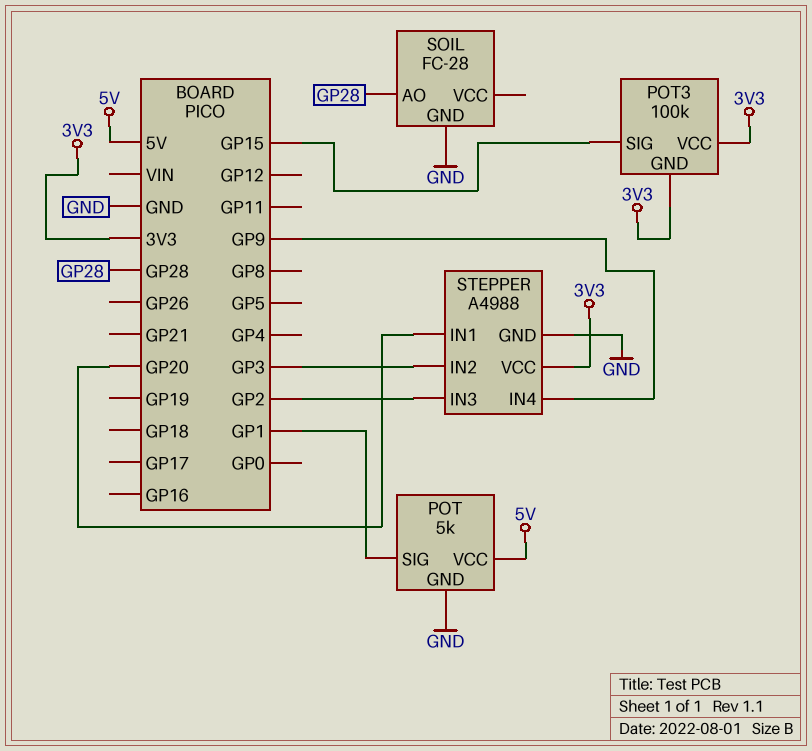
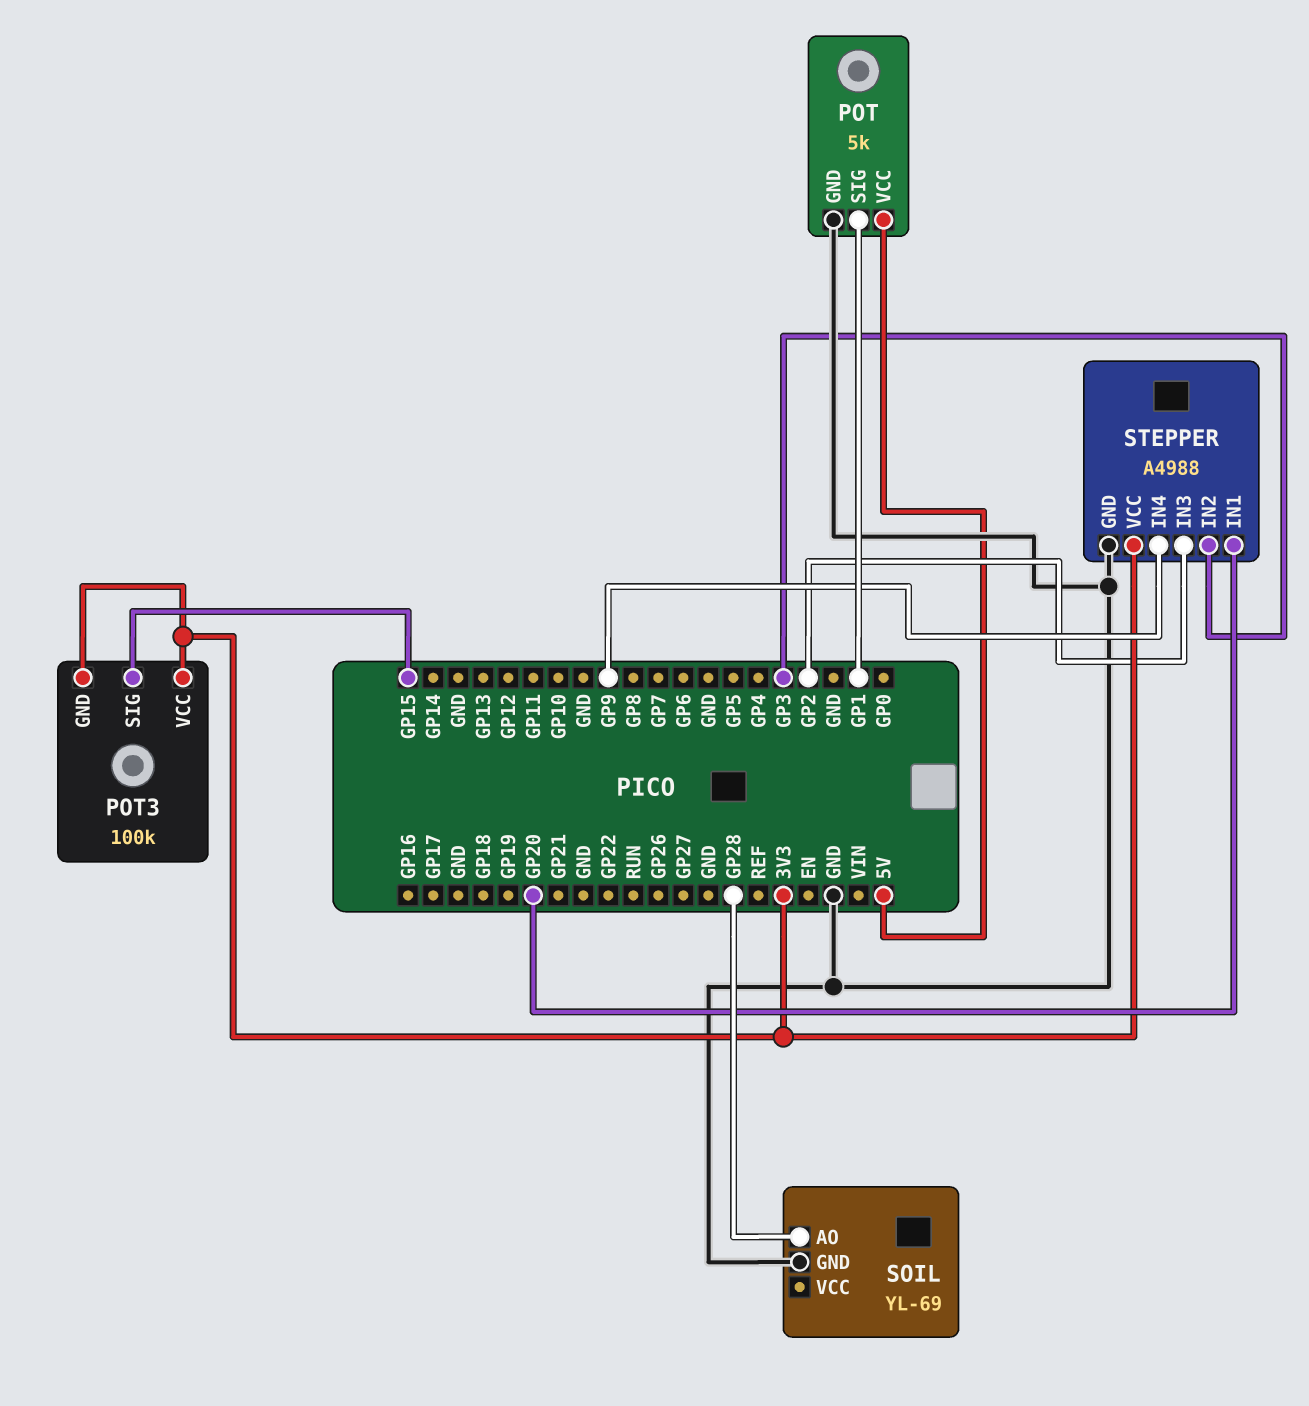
SOIL: FC-28 -> YL-69

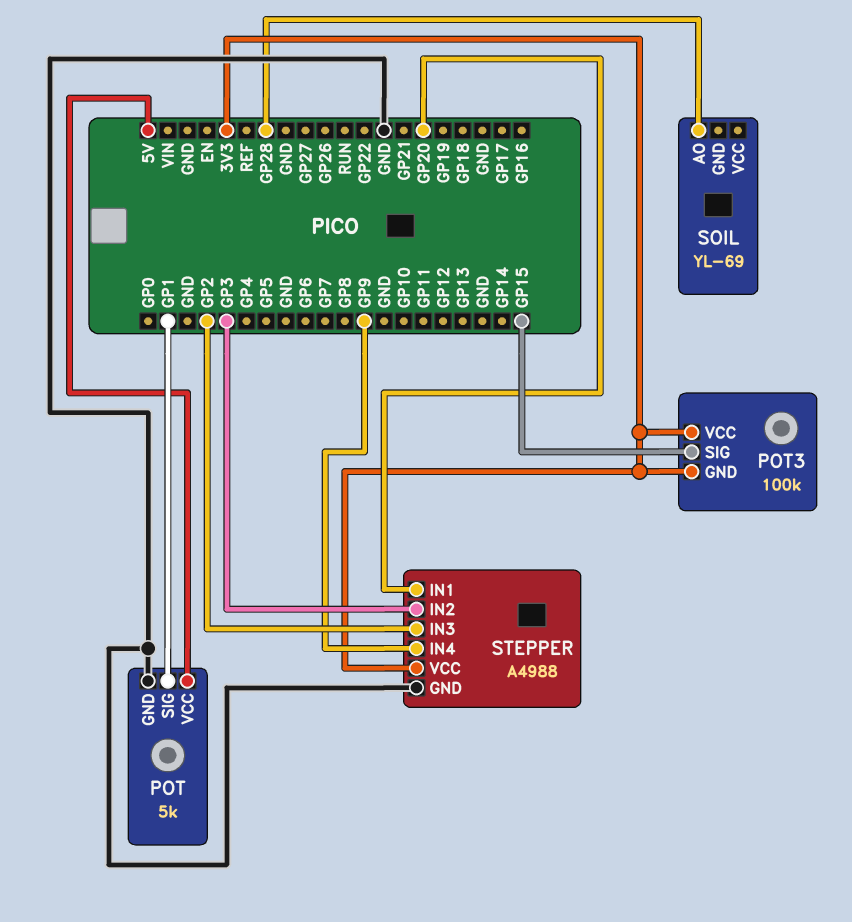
SOIL pin GND: GND -> none

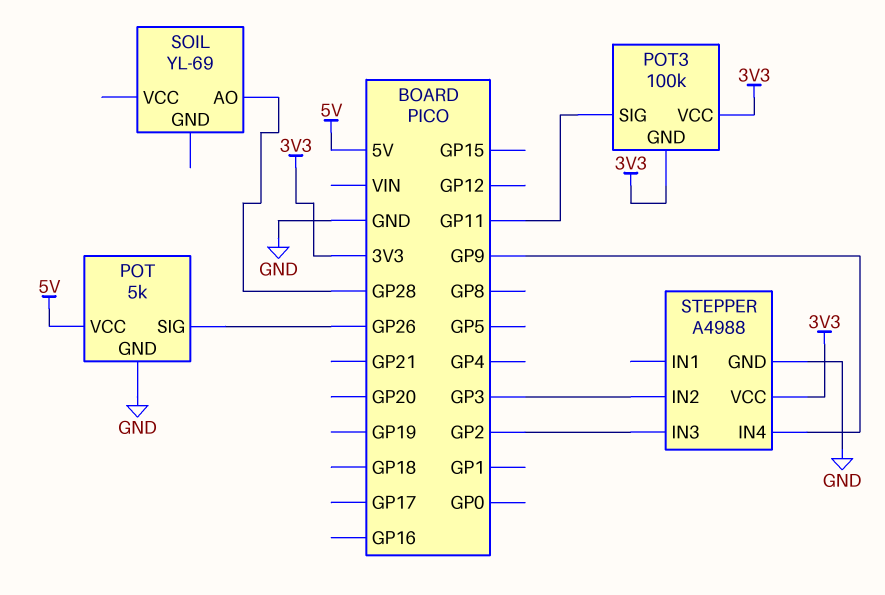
POT pin SIG: GP1 -> GP26
POT3 pin SIG: GP15 -> GP11
STEPPER pin IN1: GP20 -> none

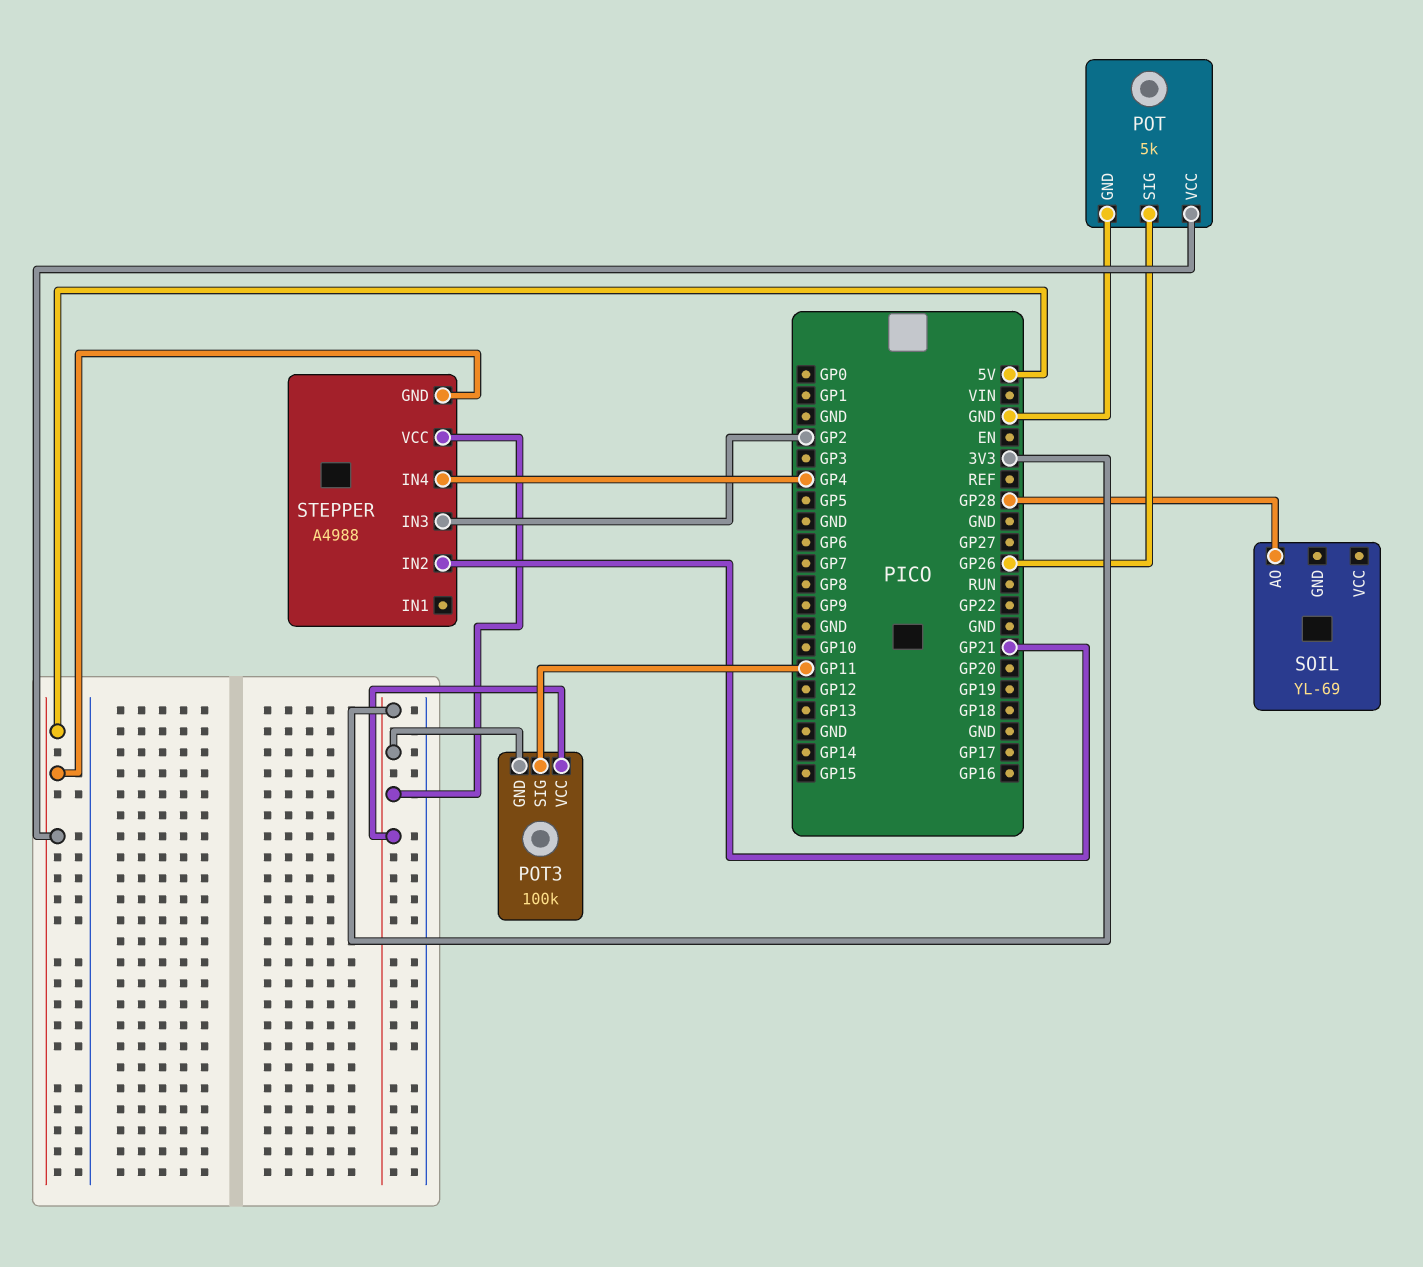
STEPPER pin GND: GND -> 5V
STEPPER pin IN2: GP3 -> GP21
STEPPER pin IN4: GP9 -> GP4

